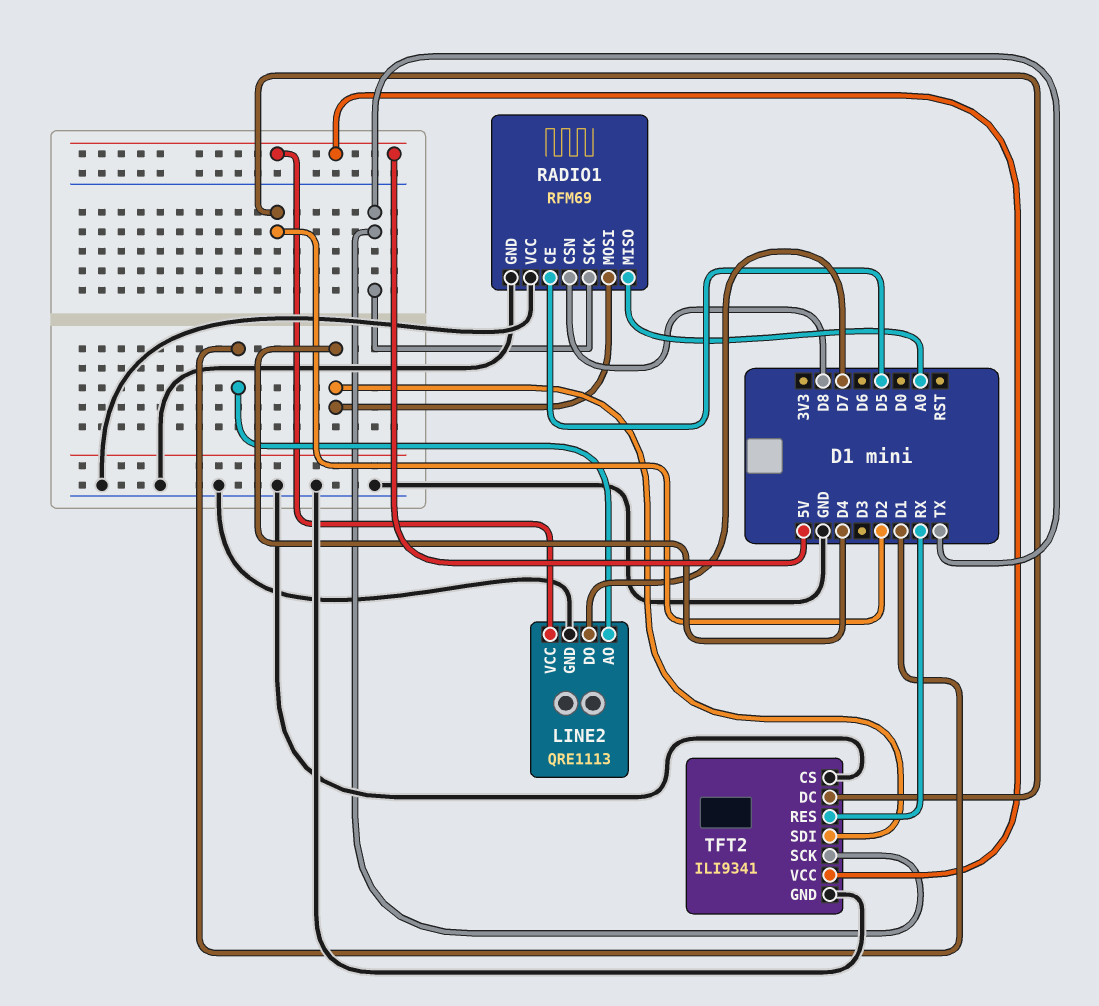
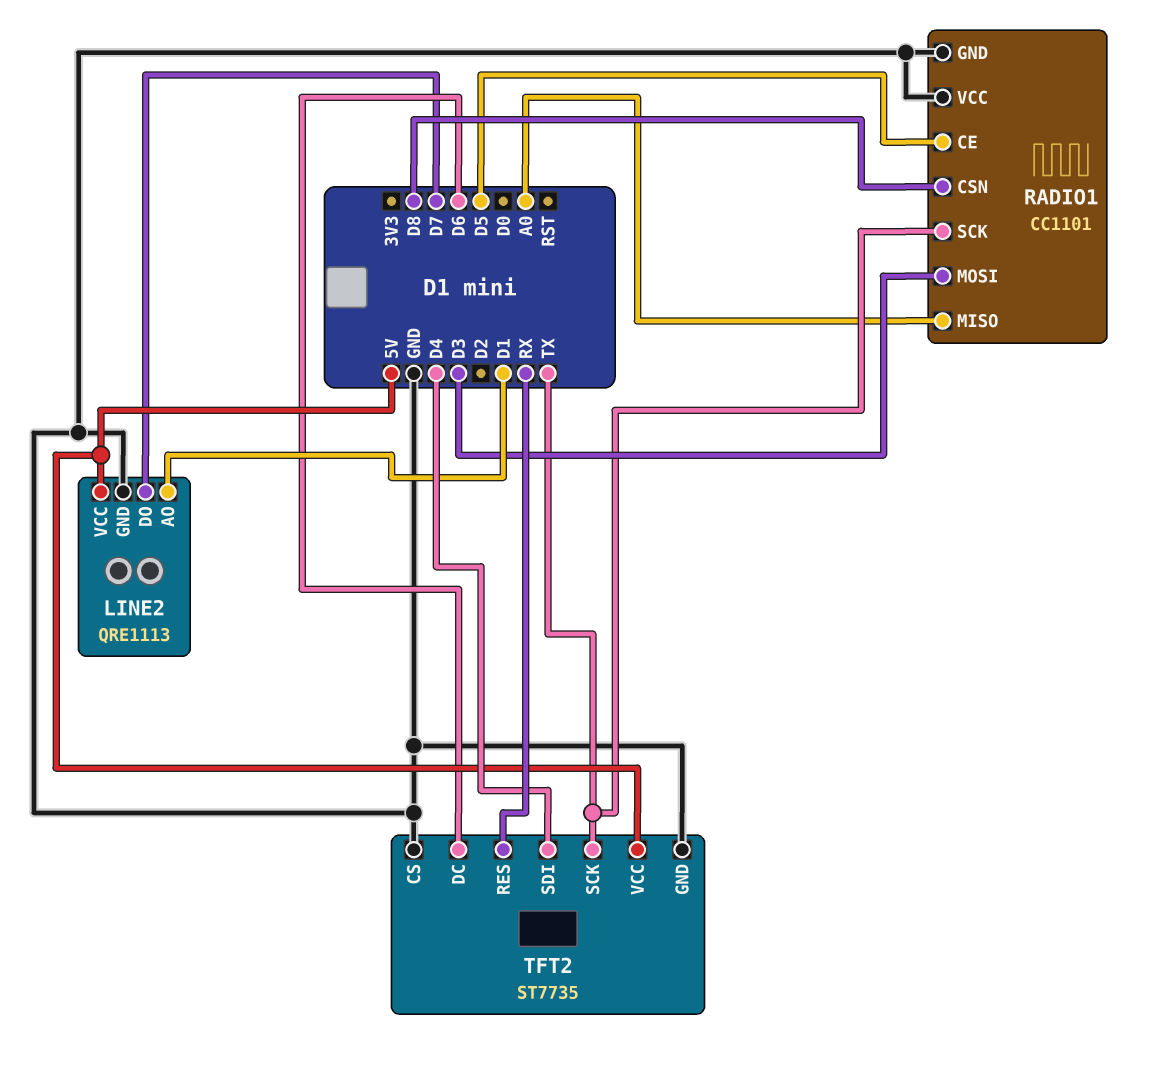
RADIO1: RFM69 -> CC1101
RADIO1 pin MOSI: D4 -> D3
TFT2: ILI9341 -> ST7735
TFT2 pin DC: D2 -> D6

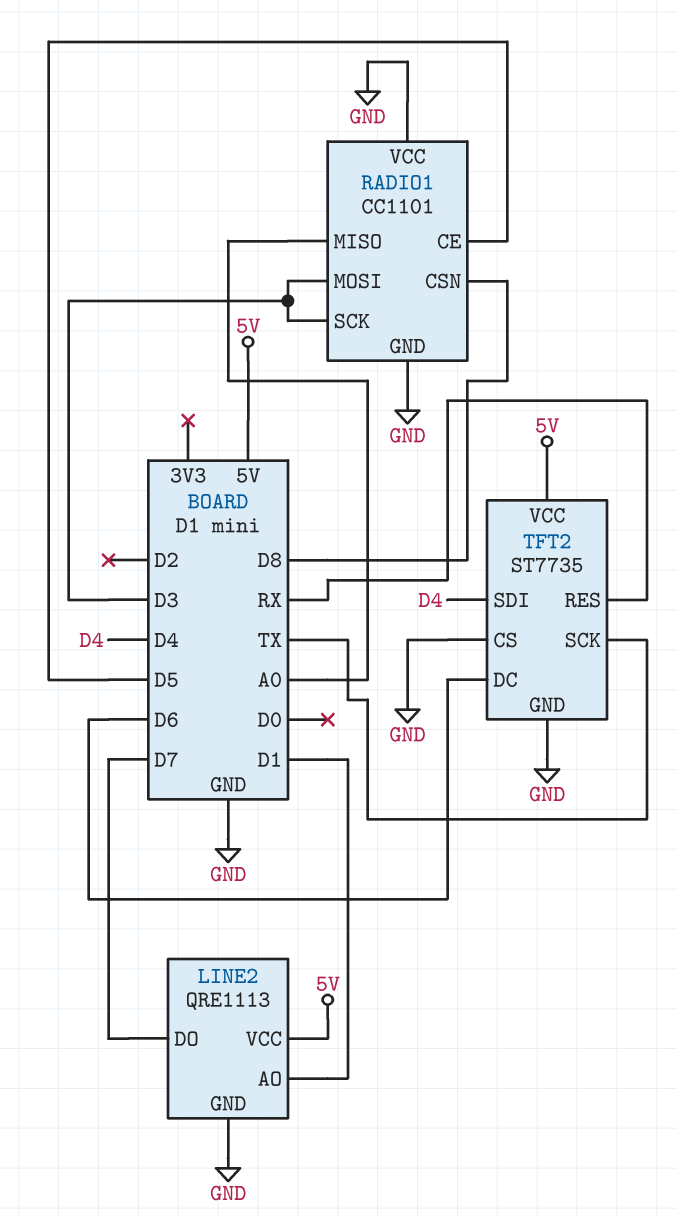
RADIO1 pin SCK: TX -> D3

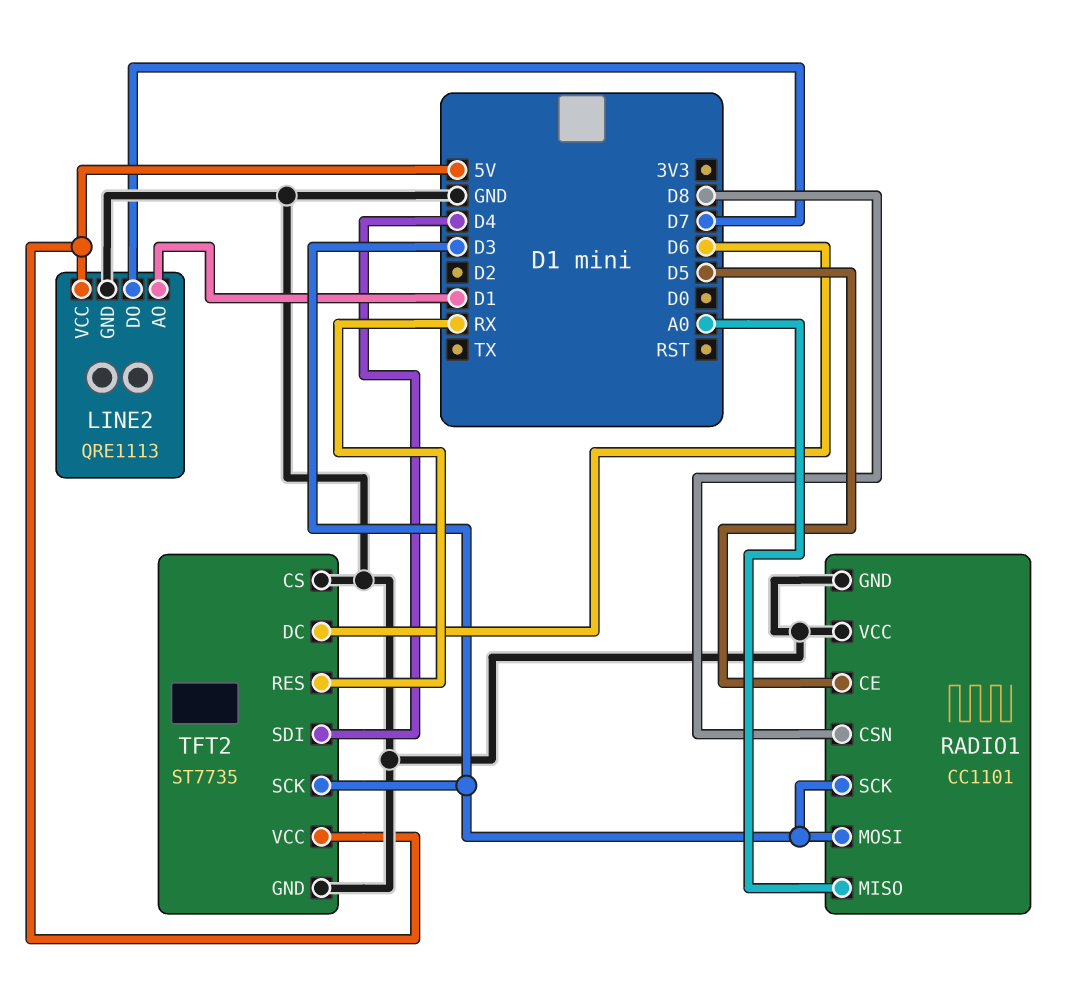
TFT2 pin SCK: TX -> D3

